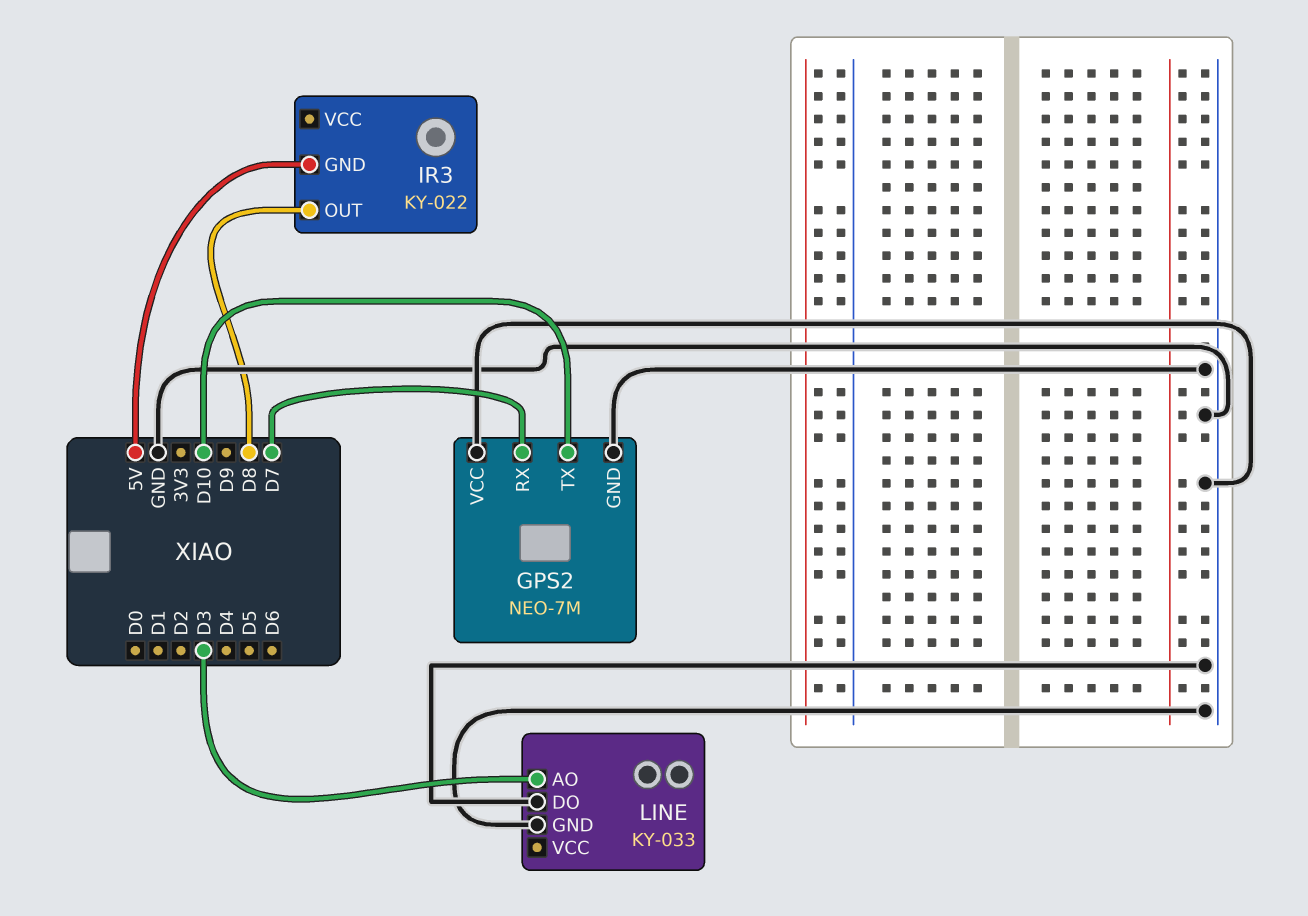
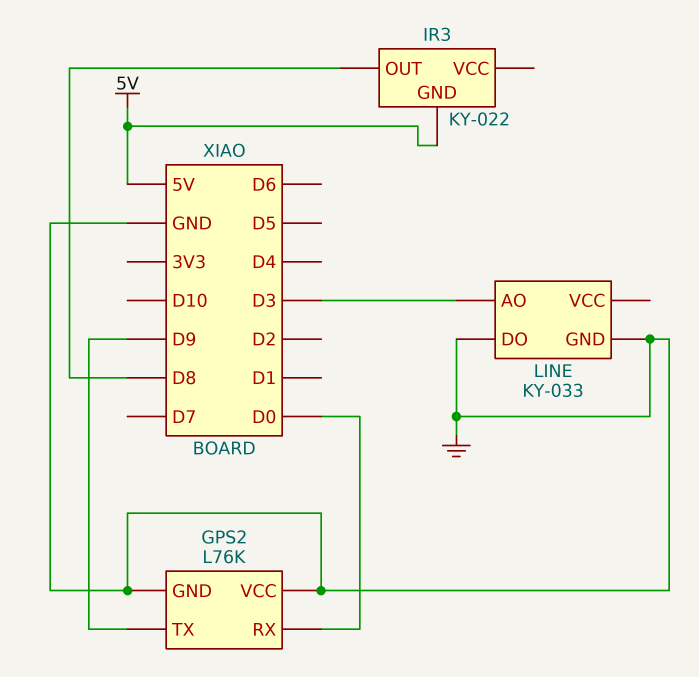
GPS2: NEO-7M -> L76K
GPS2 pin RX: D7 -> D0
GPS2 pin TX: D10 -> D9

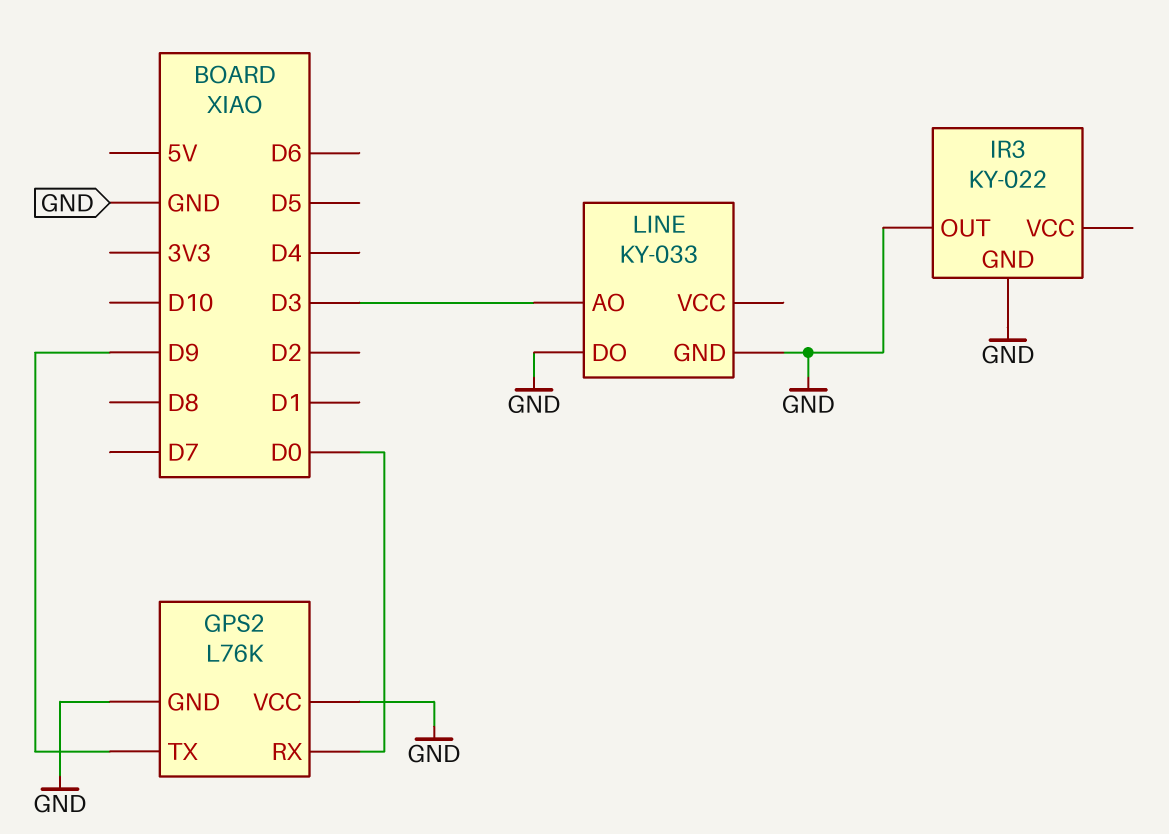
IR3 pin GND: 5V -> GND
IR3 pin OUT: D8 -> GND

